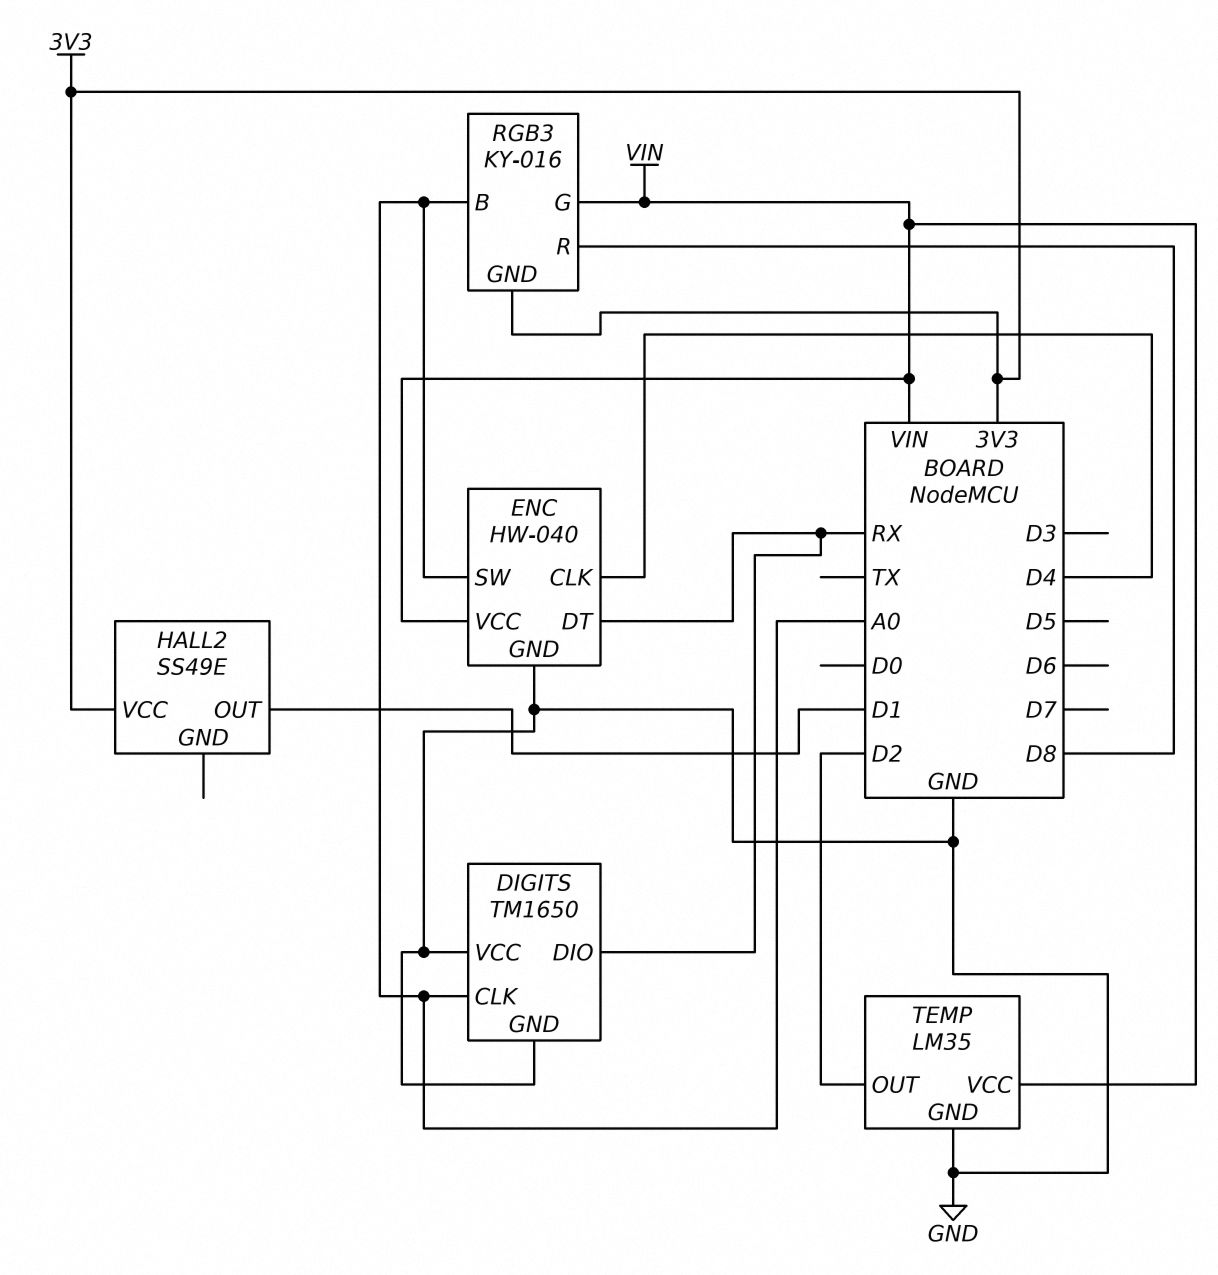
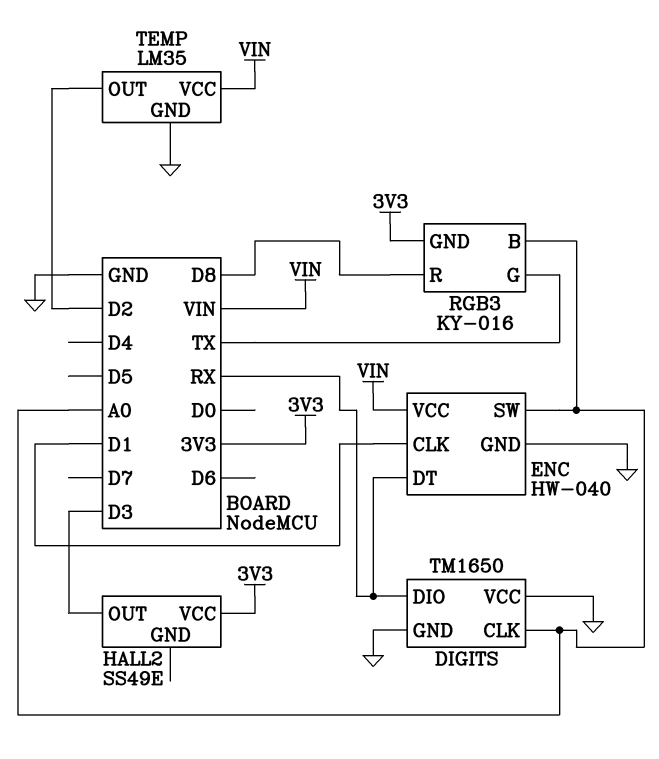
ENC pin CLK: D4 -> D1
HALL2 pin OUT: D1 -> D3
RGB3 pin G: VIN -> TX

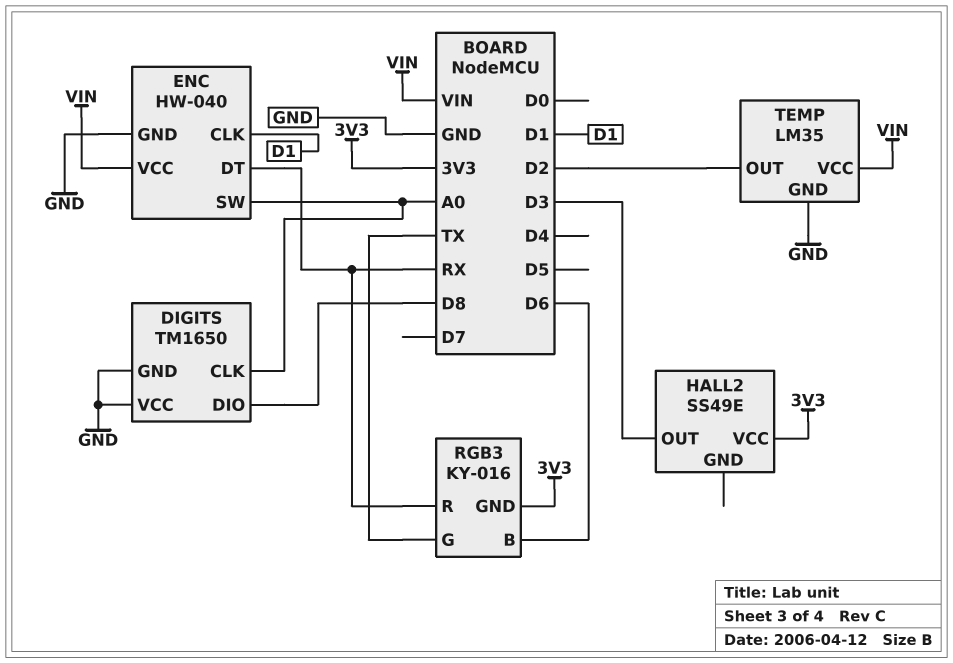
DIGITS pin DIO: RX -> D8
RGB3 pin B: A0 -> D6
RGB3 pin R: D8 -> RX

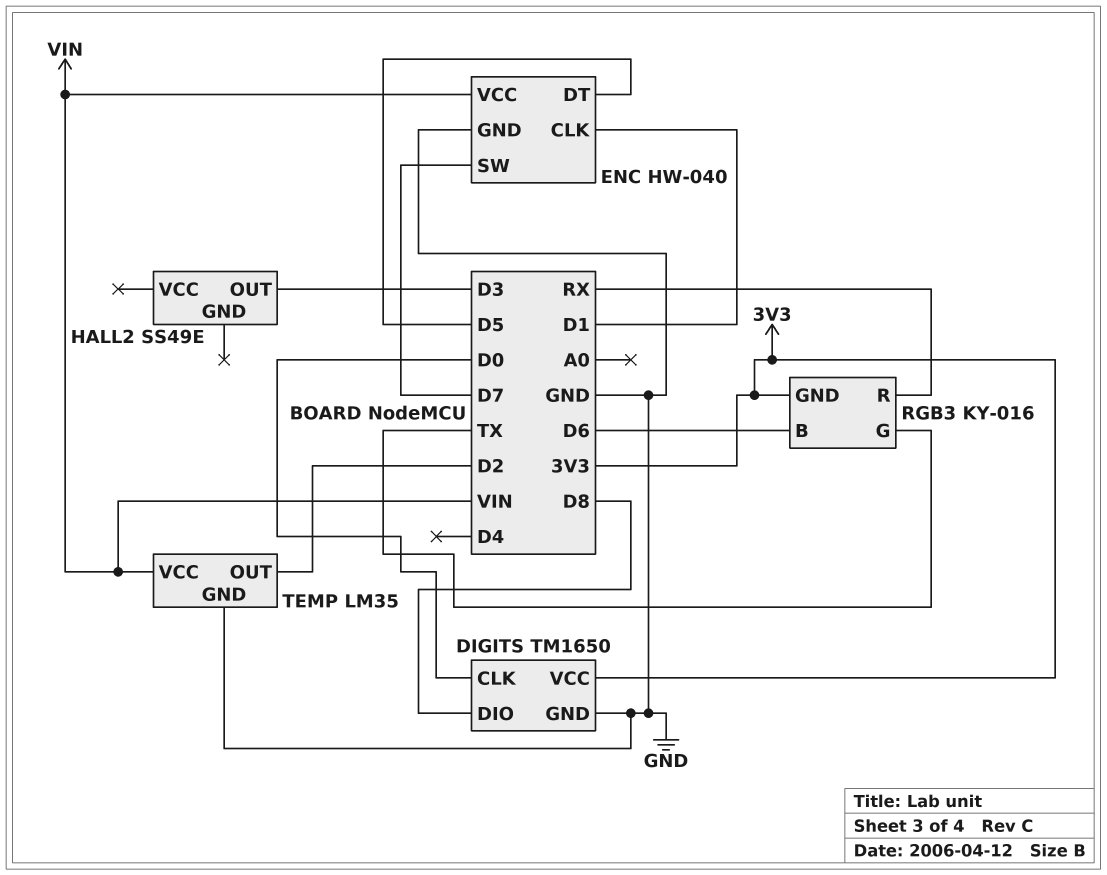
DIGITS pin CLK: A0 -> D0
DIGITS pin VCC: GND -> 3V3
ENC pin DT: RX -> D5
ENC pin SW: A0 -> D7
HALL2 pin VCC: 3V3 -> none

